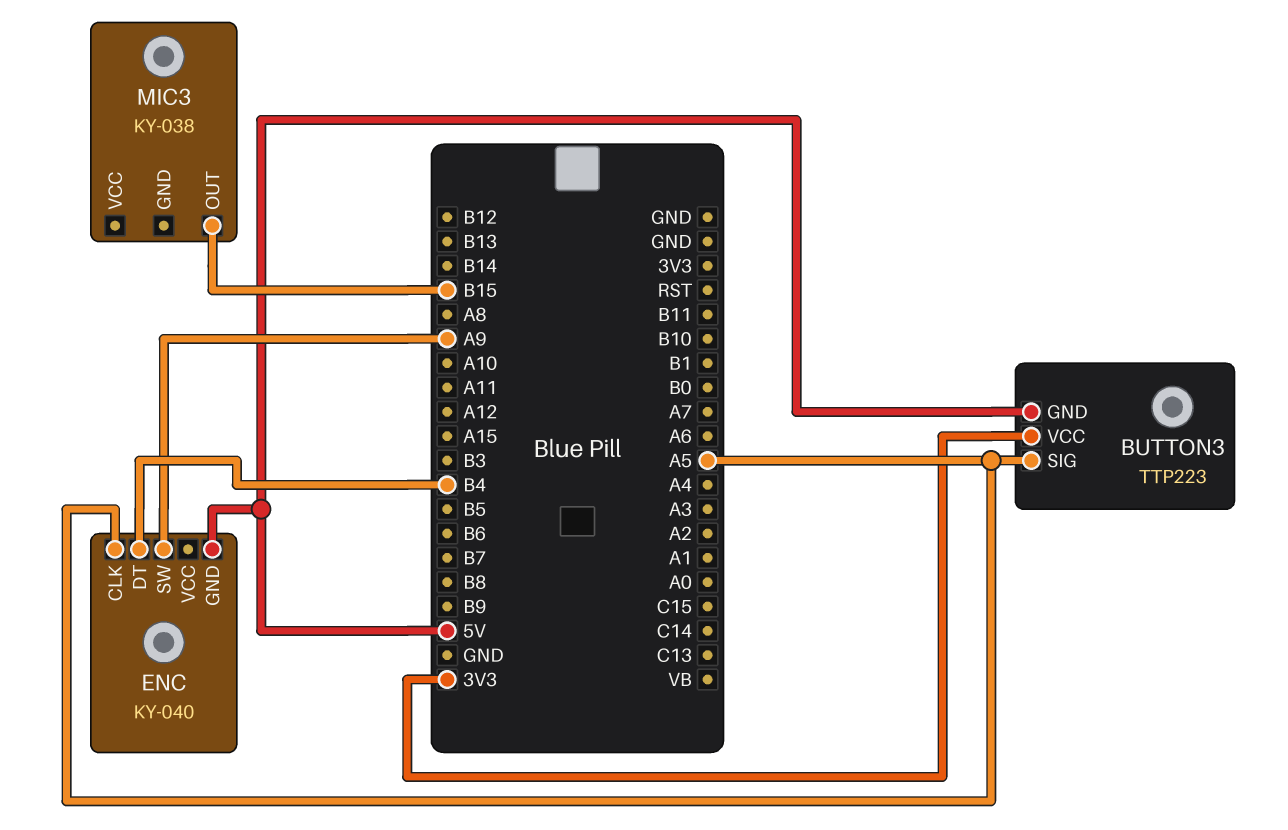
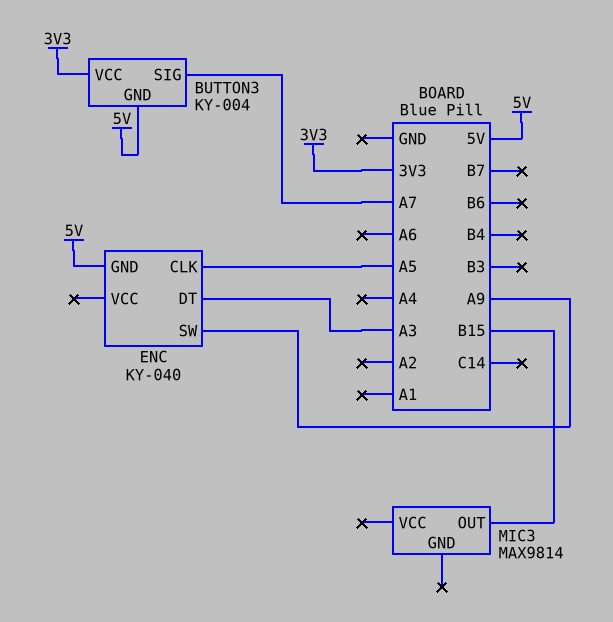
BUTTON3: TTP223 -> KY-004
BUTTON3 pin SIG: A5 -> A7
ENC pin DT: B4 -> A3
MIC3: KY-038 -> MAX9814

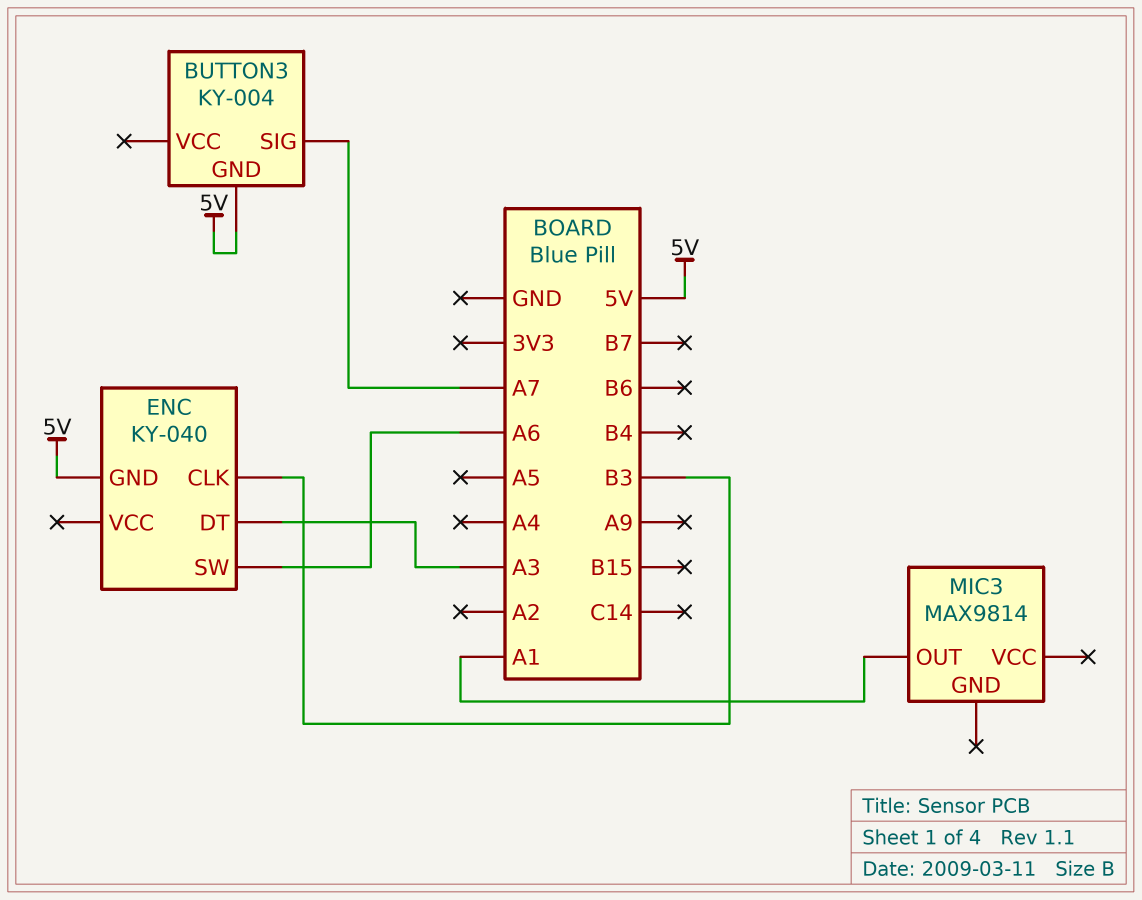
BUTTON3 pin VCC: 3V3 -> none
ENC pin CLK: A5 -> B3
ENC pin SW: A9 -> A6
MIC3 pin OUT: B15 -> A1

